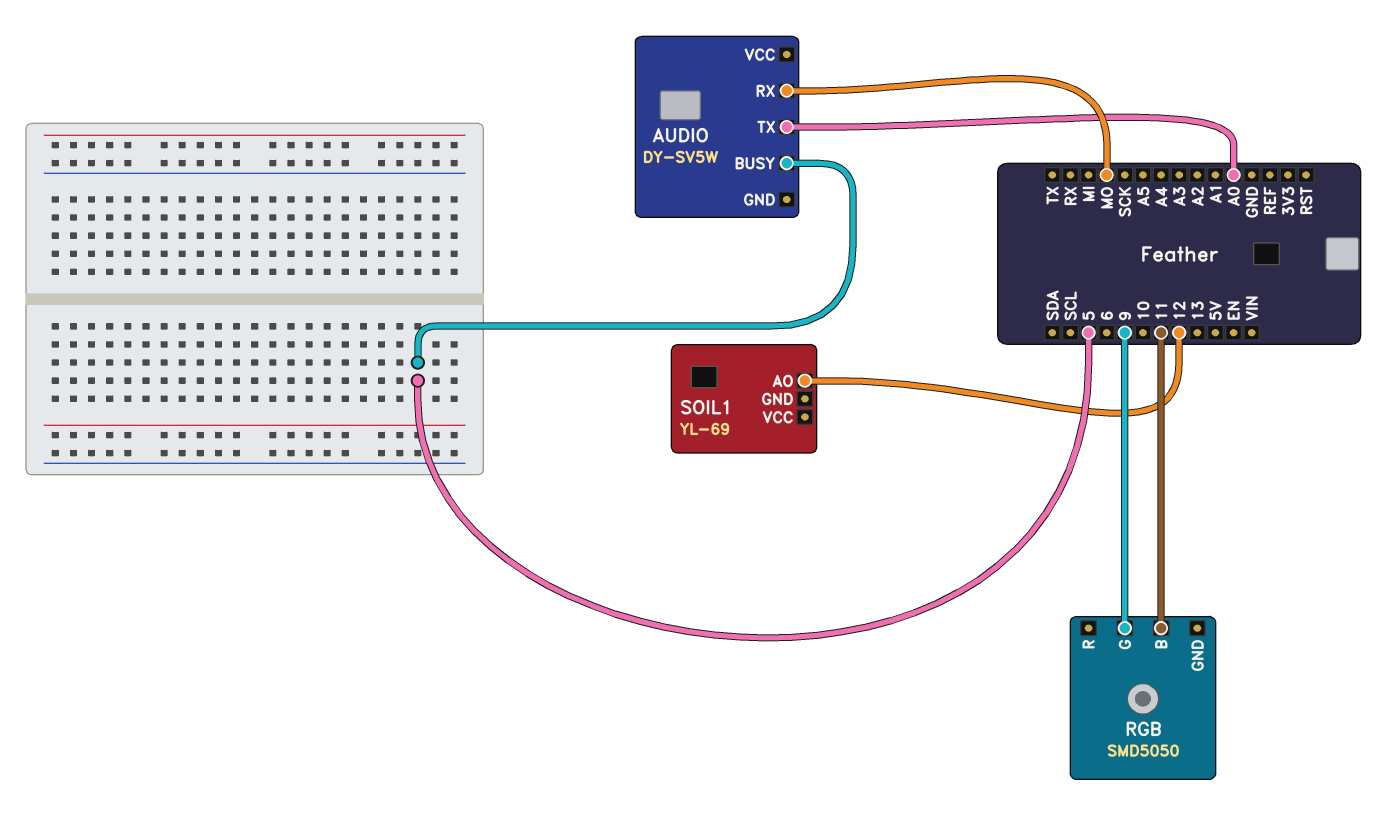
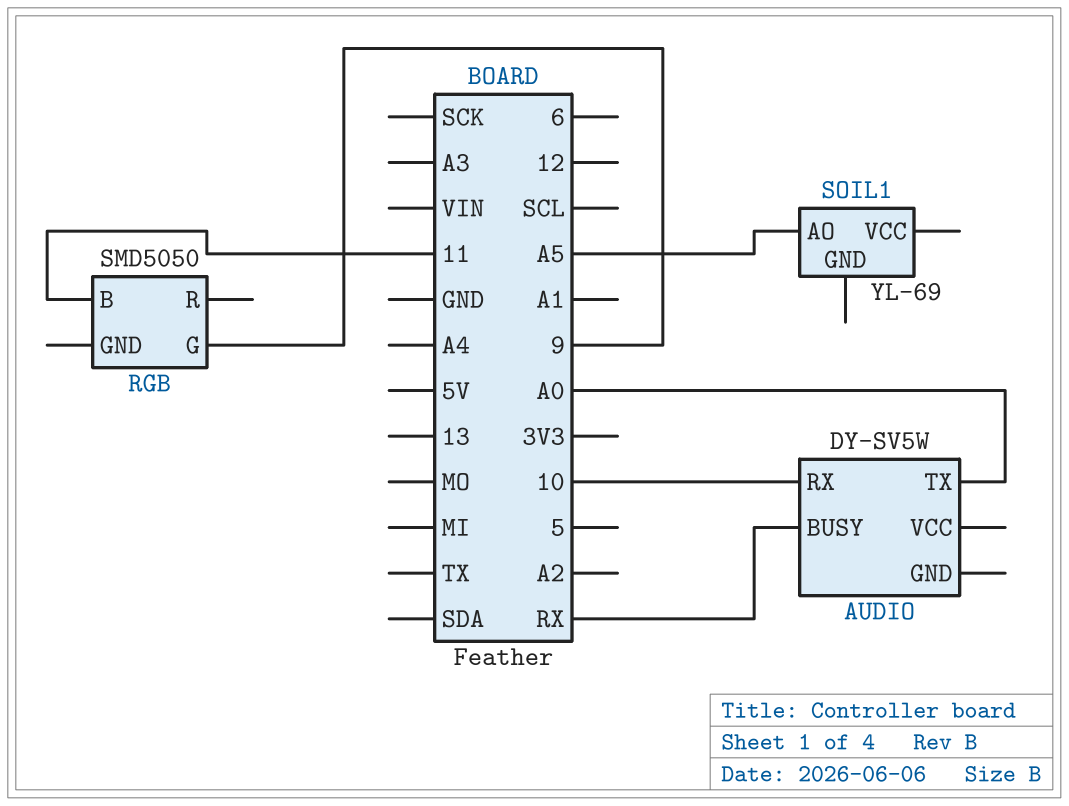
AUDIO pin BUSY: 5 -> RX
AUDIO pin RX: MO -> 10
SOIL1 pin AO: 12 -> A5

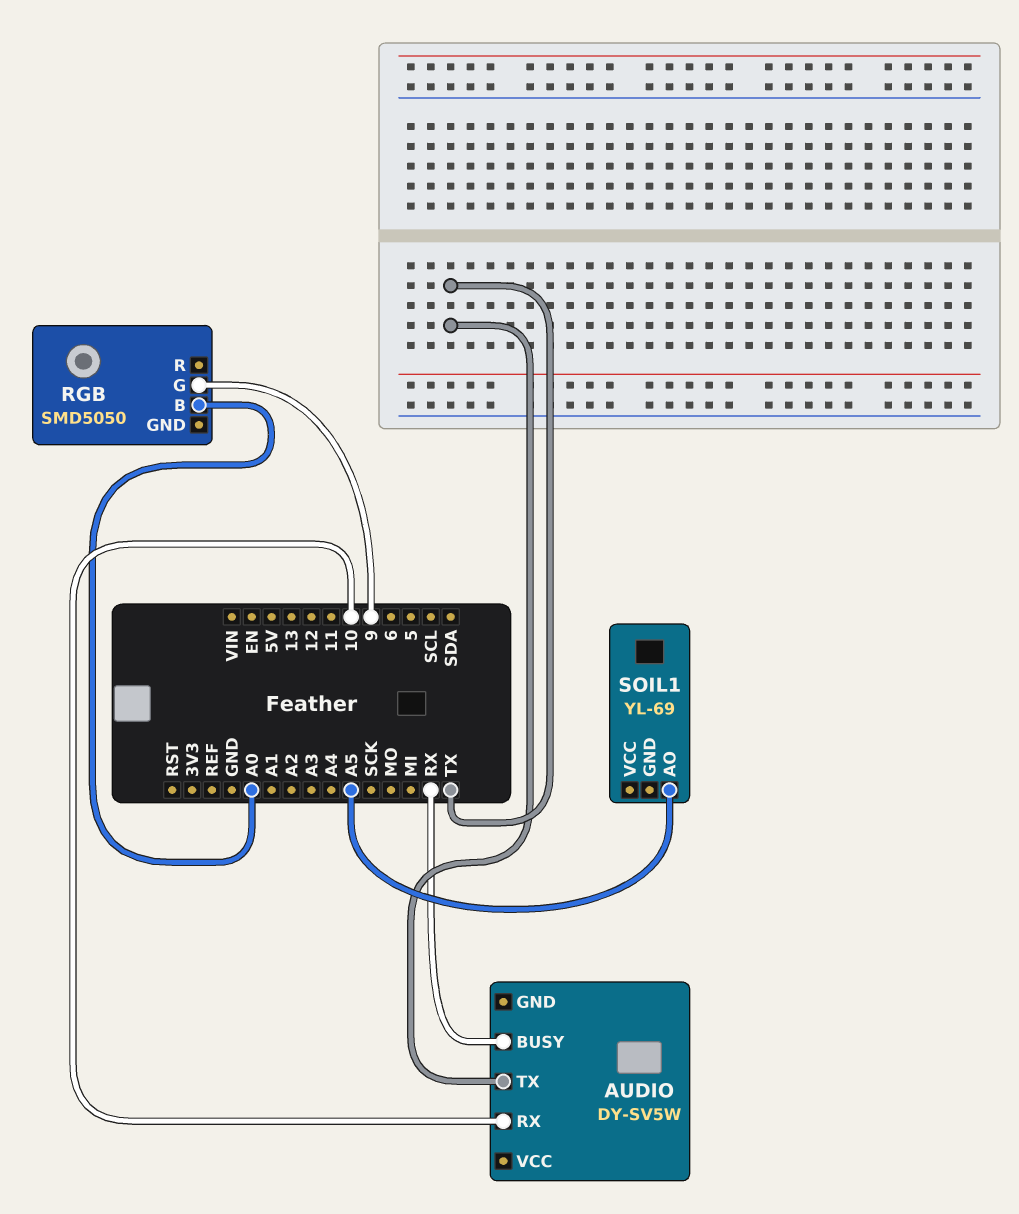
AUDIO pin TX: A0 -> TX
RGB pin B: 11 -> A0

